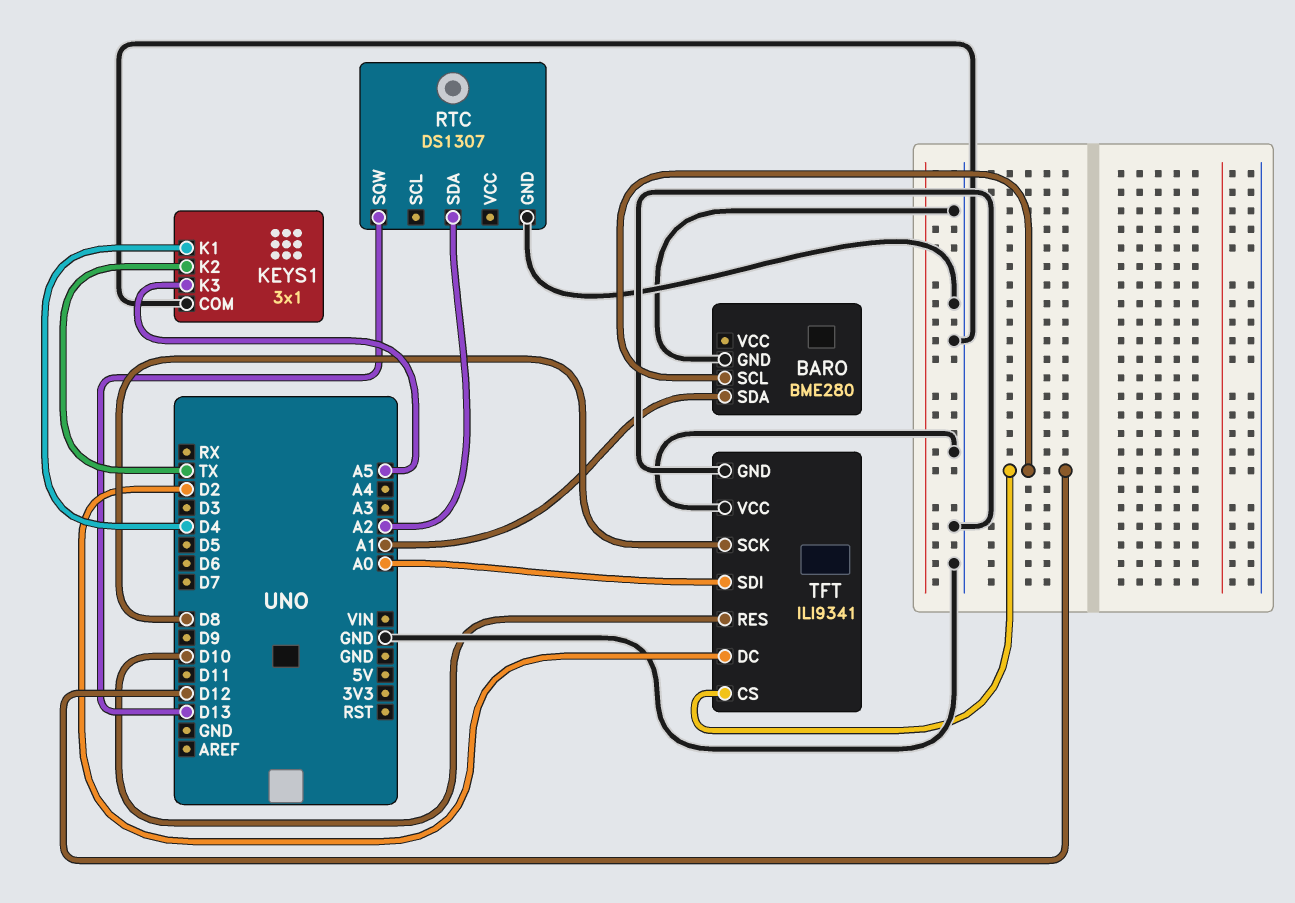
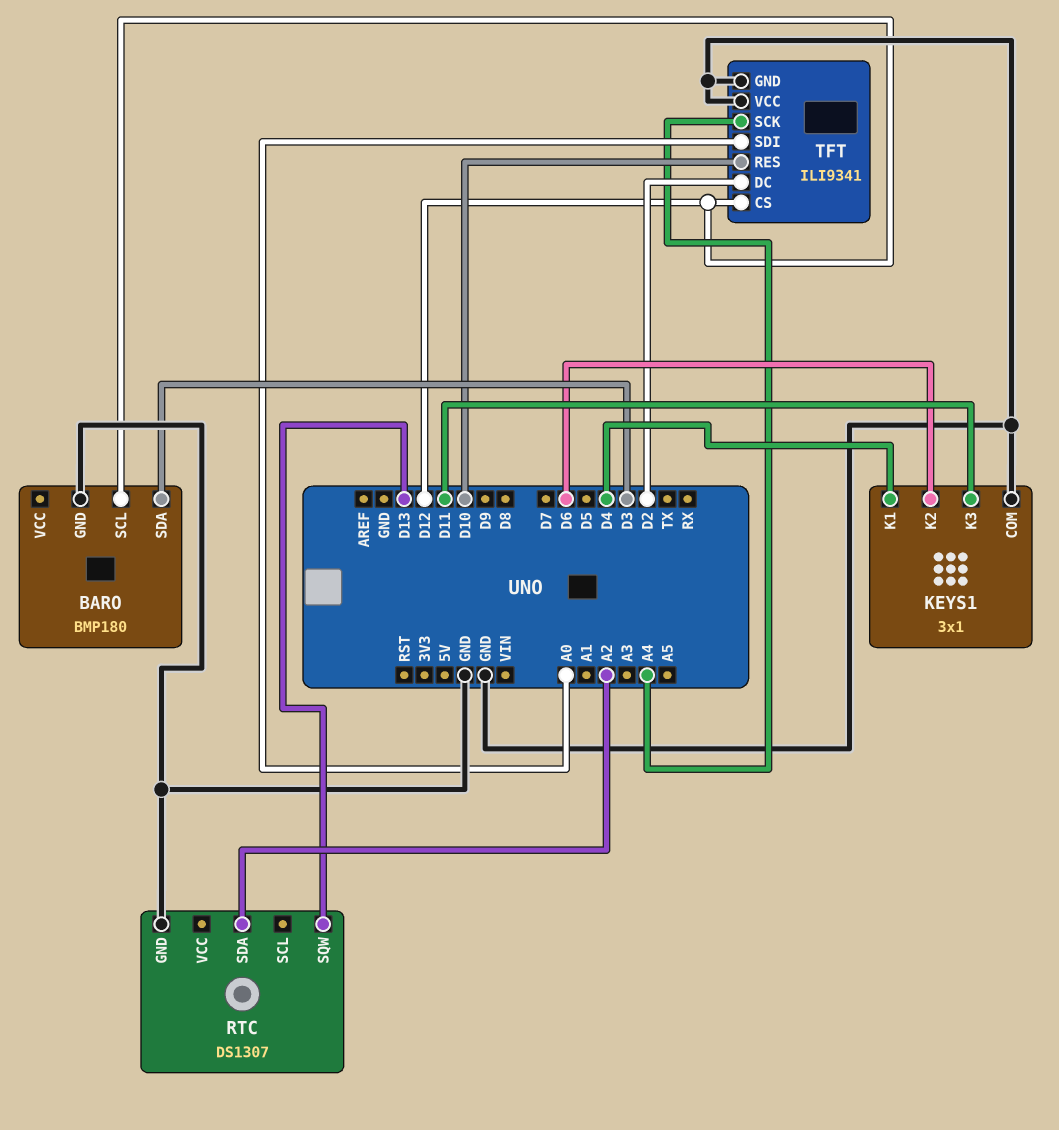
BARO: BME280 -> BMP180
BARO pin SDA: A1 -> D3
KEYS1 pin K2: TX -> D6
KEYS1 pin K3: A5 -> D11
TFT pin SCK: D8 -> A4

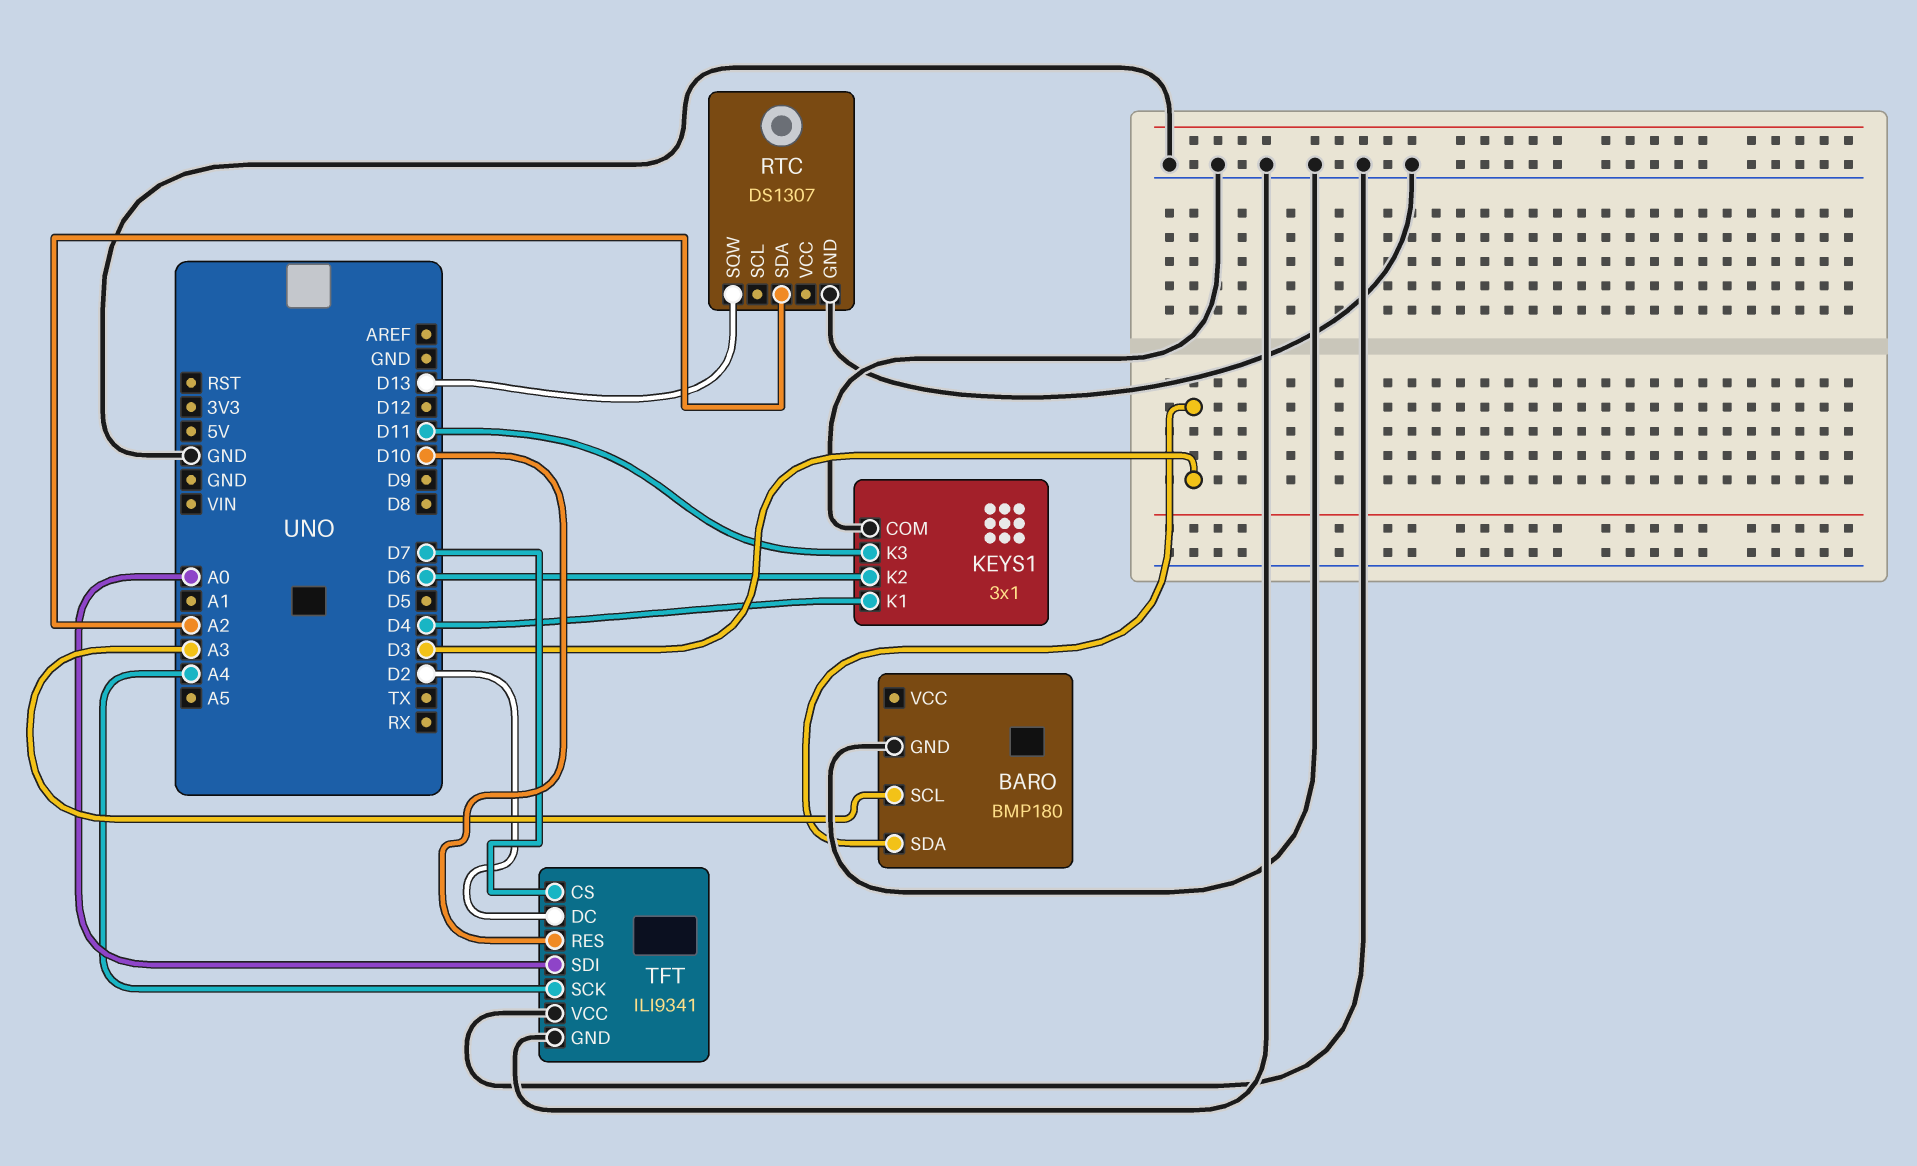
BARO pin SCL: D12 -> A3
TFT pin CS: D12 -> D7

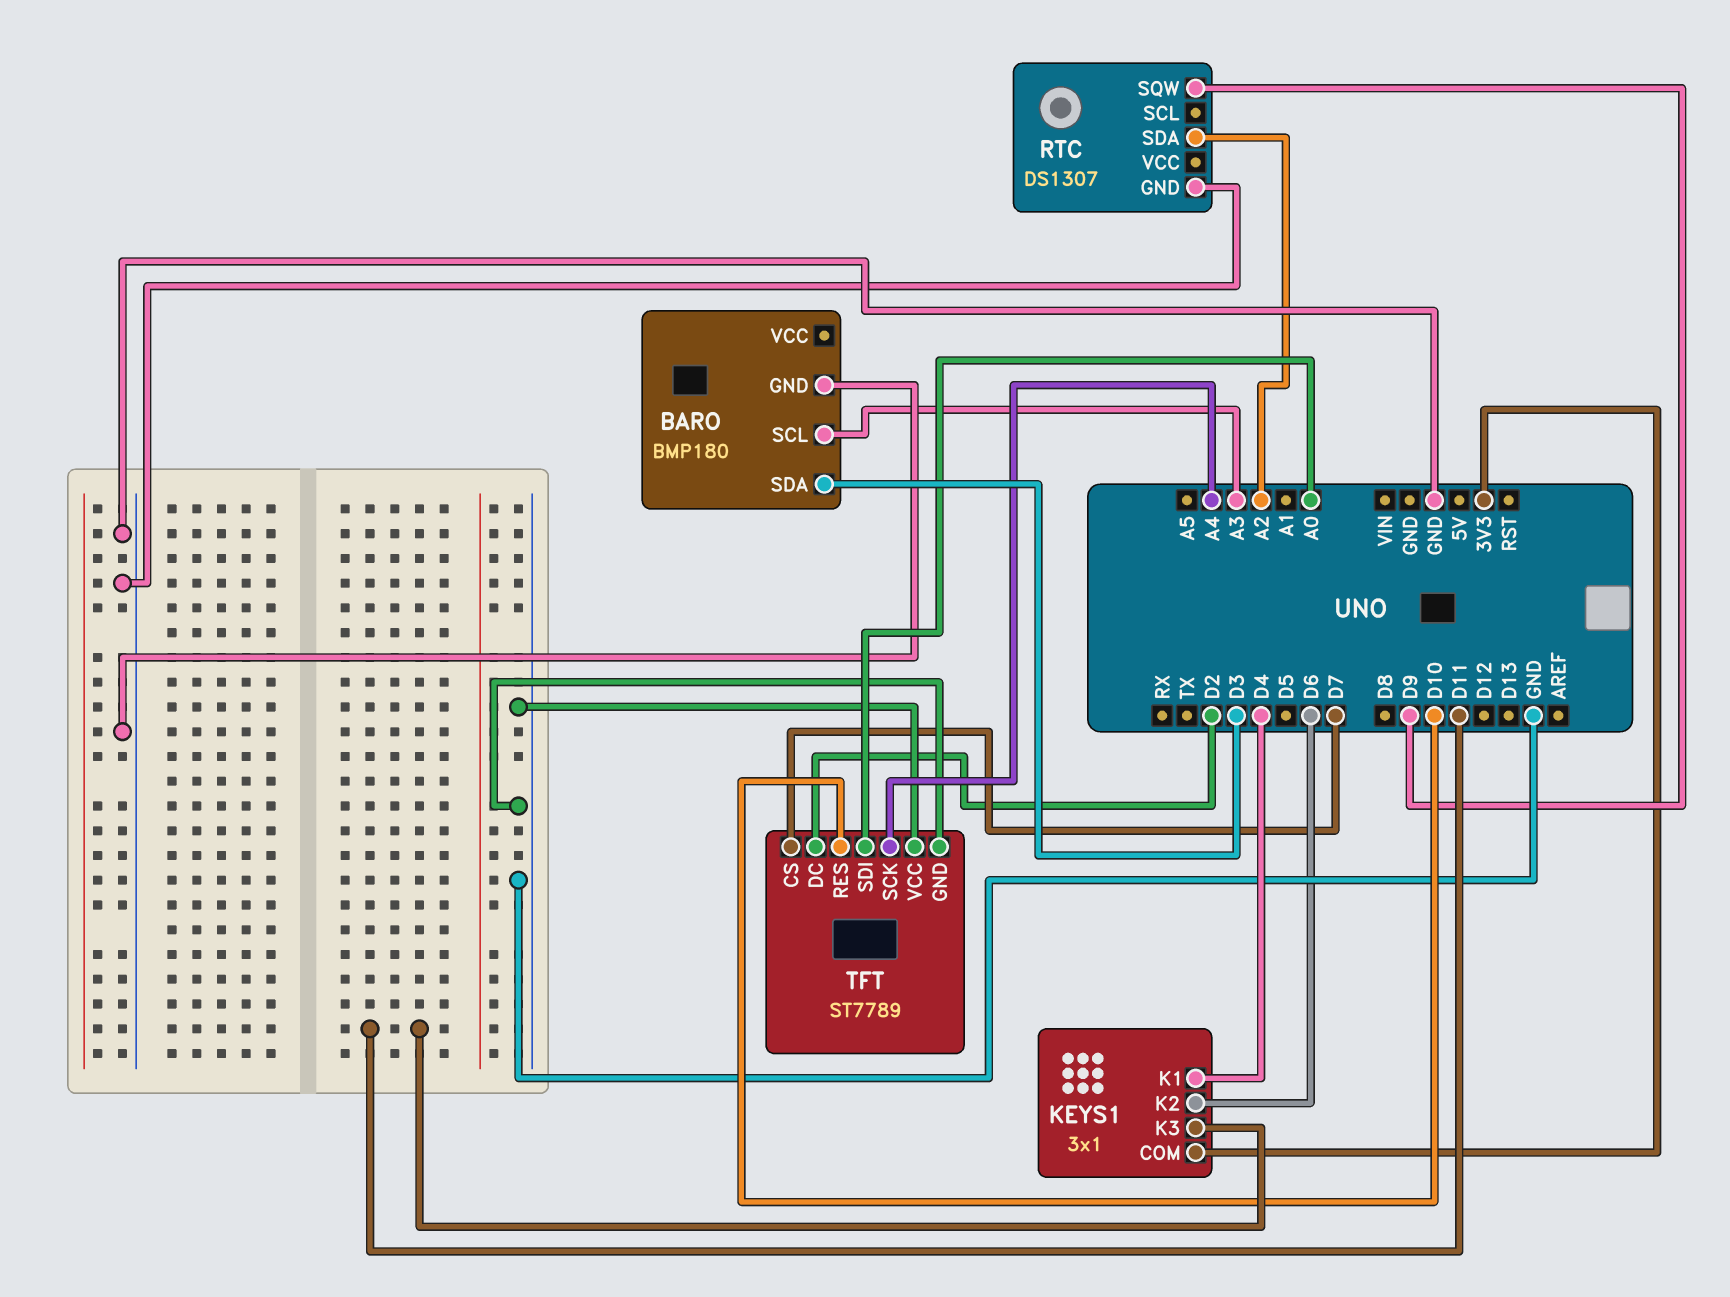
KEYS1 pin COM: GND -> 3V3
RTC pin SQW: D13 -> D9
TFT: ILI9341 -> ST7789

